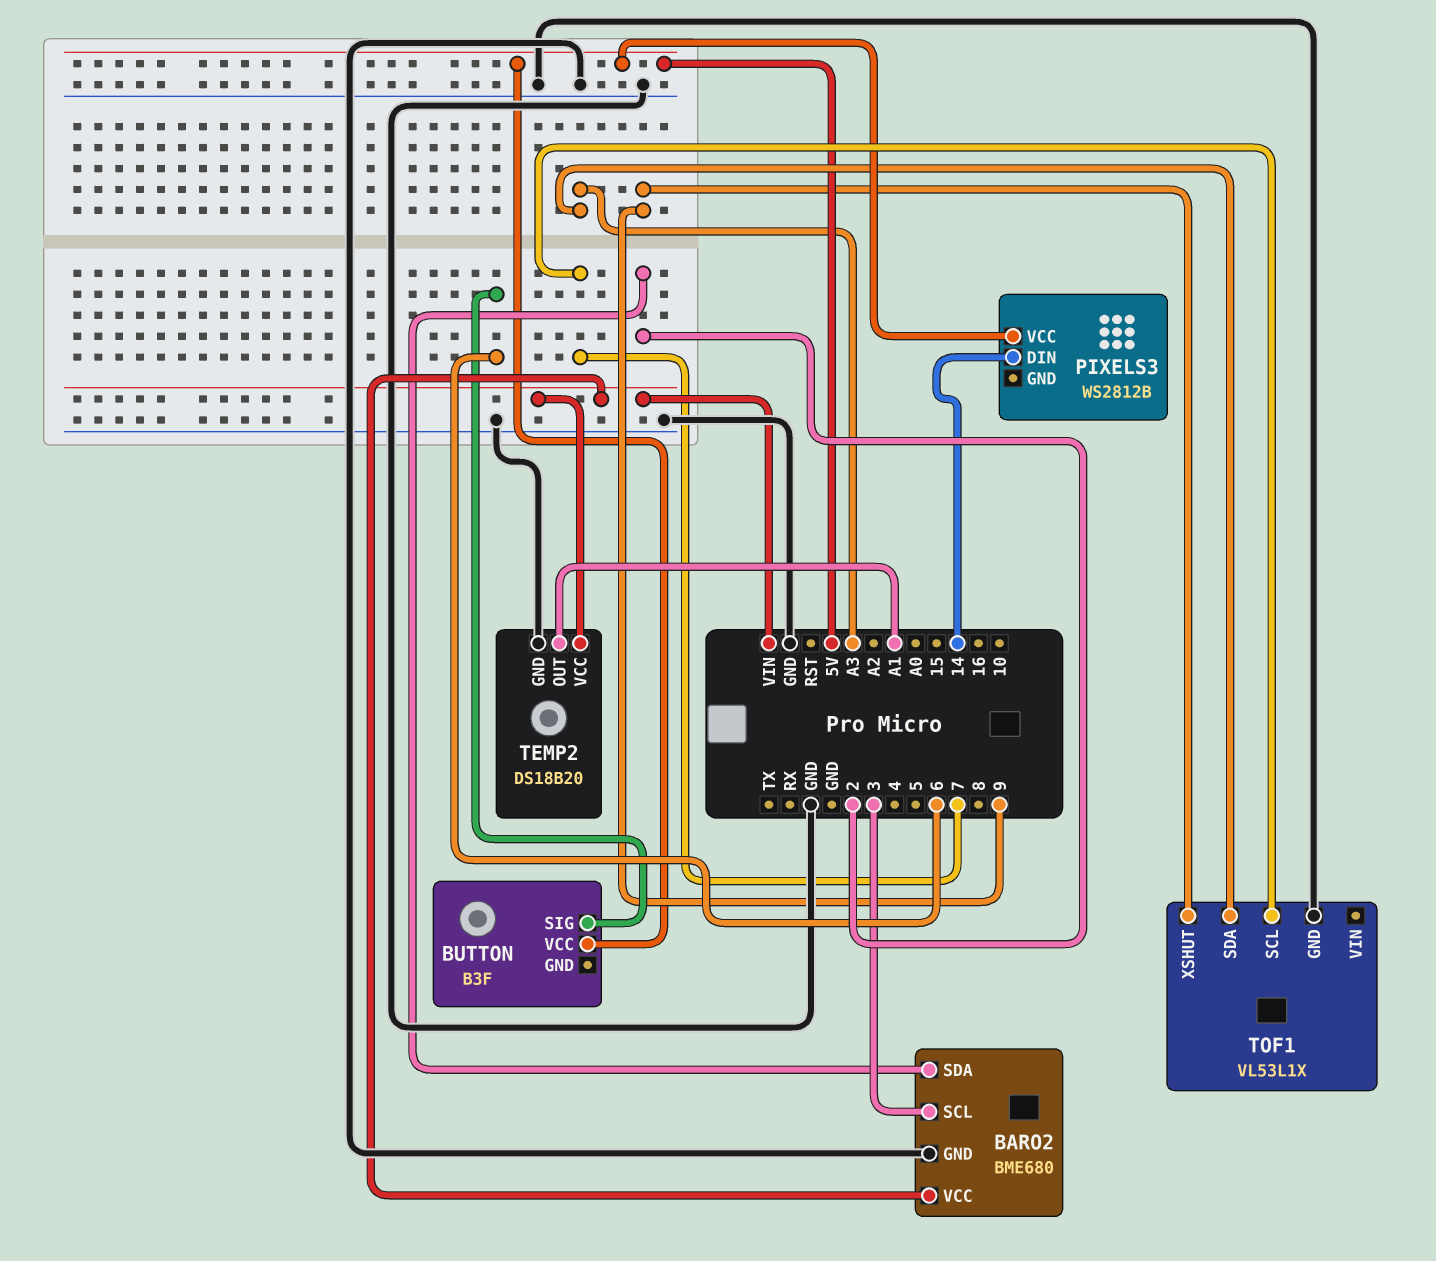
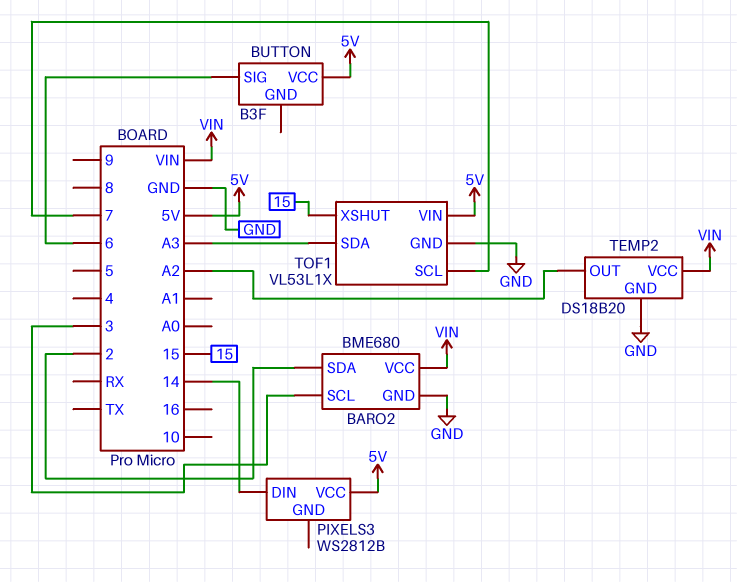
TEMP2 pin OUT: A1 -> A2
TOF1 pin VIN: none -> 5V
TOF1 pin XSHUT: 9 -> 15

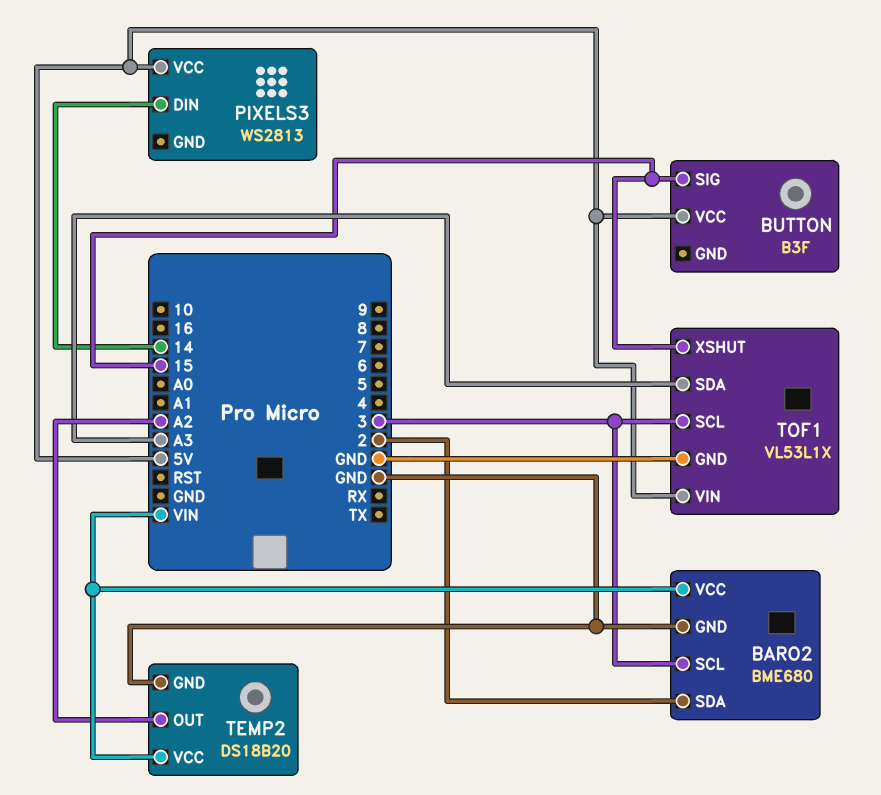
BUTTON pin SIG: 6 -> 15
PIXELS3: WS2812B -> WS2813
TOF1 pin SCL: 7 -> 3

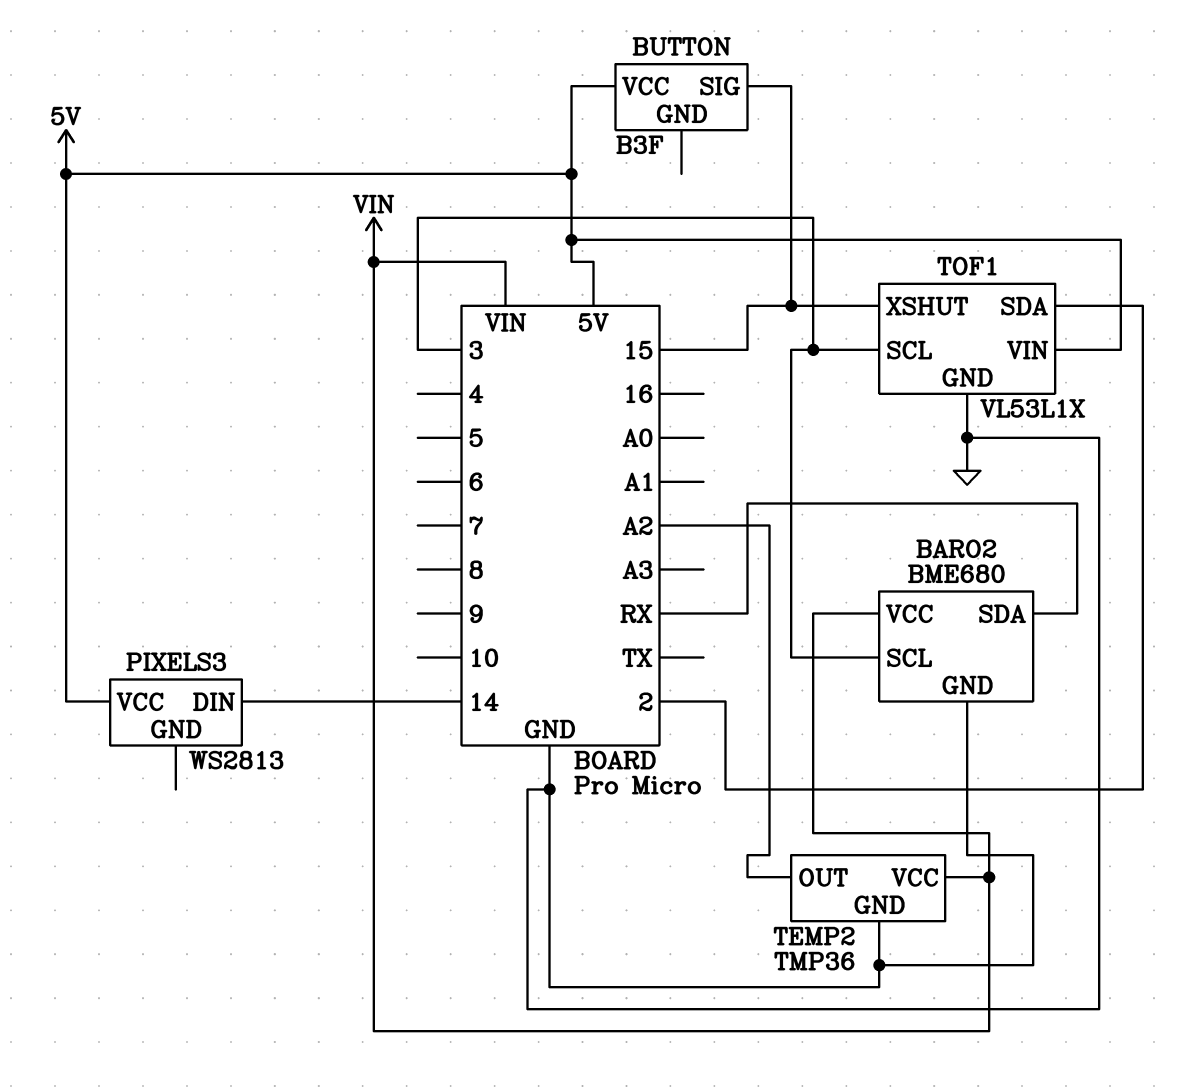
BARO2 pin SDA: 2 -> RX
TEMP2: DS18B20 -> TMP36
TOF1 pin SDA: A3 -> 2

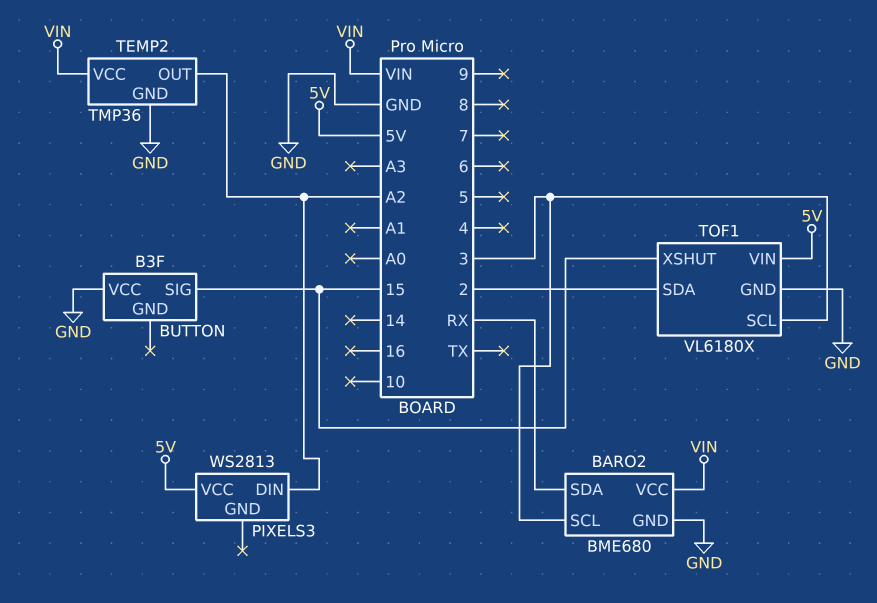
BUTTON pin VCC: 5V -> GND
PIXELS3 pin DIN: 14 -> A2
TOF1: VL53L1X -> VL6180X

